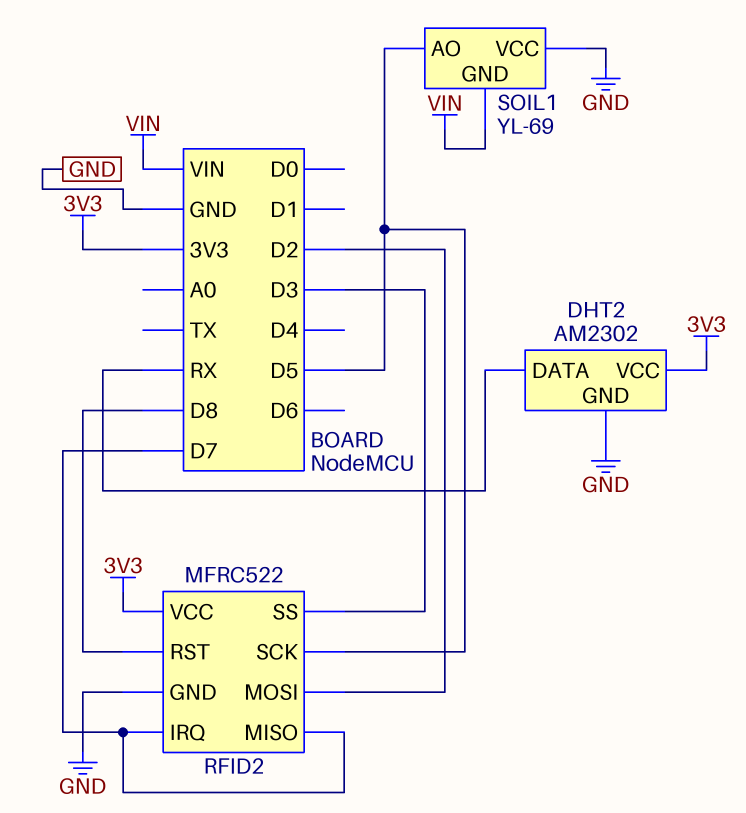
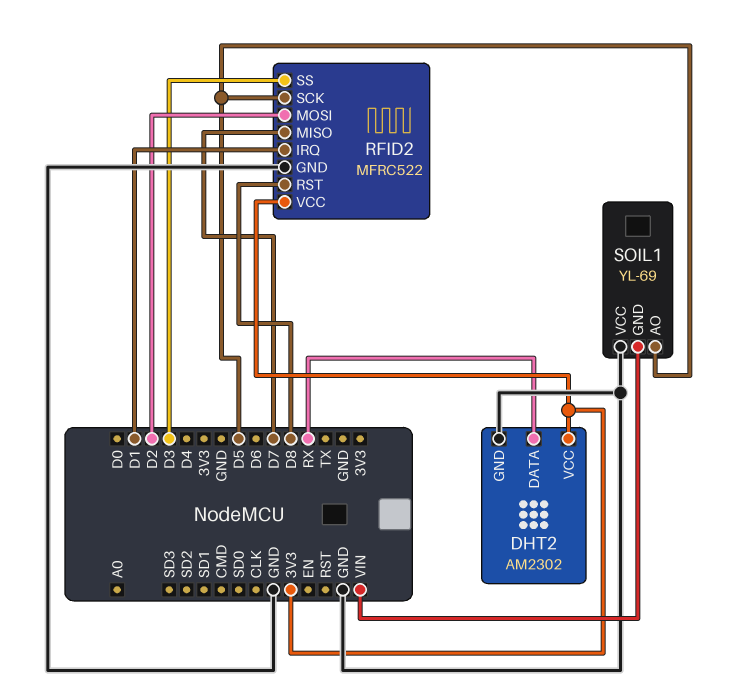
RFID2 pin IRQ: D7 -> D1

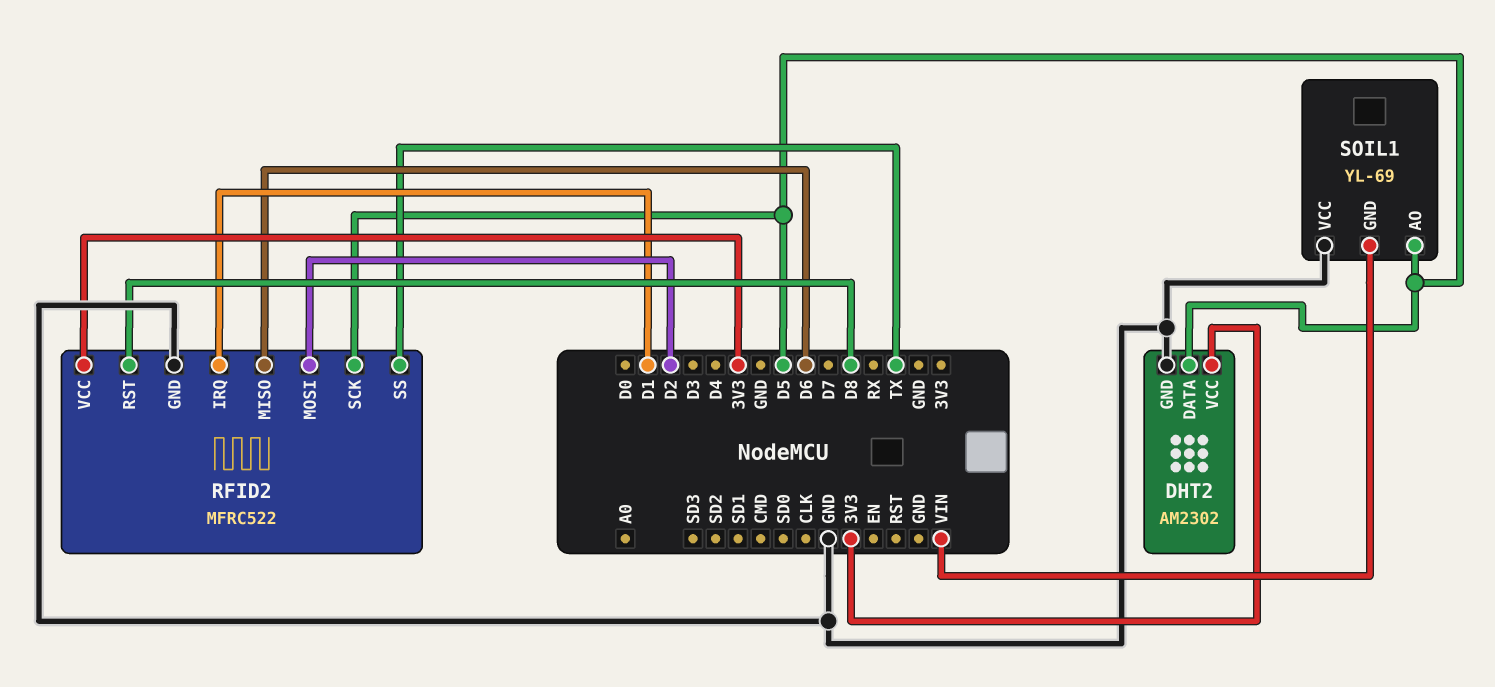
DHT2 pin DATA: RX -> D5
RFID2 pin MISO: D7 -> D6
RFID2 pin SS: D3 -> TX

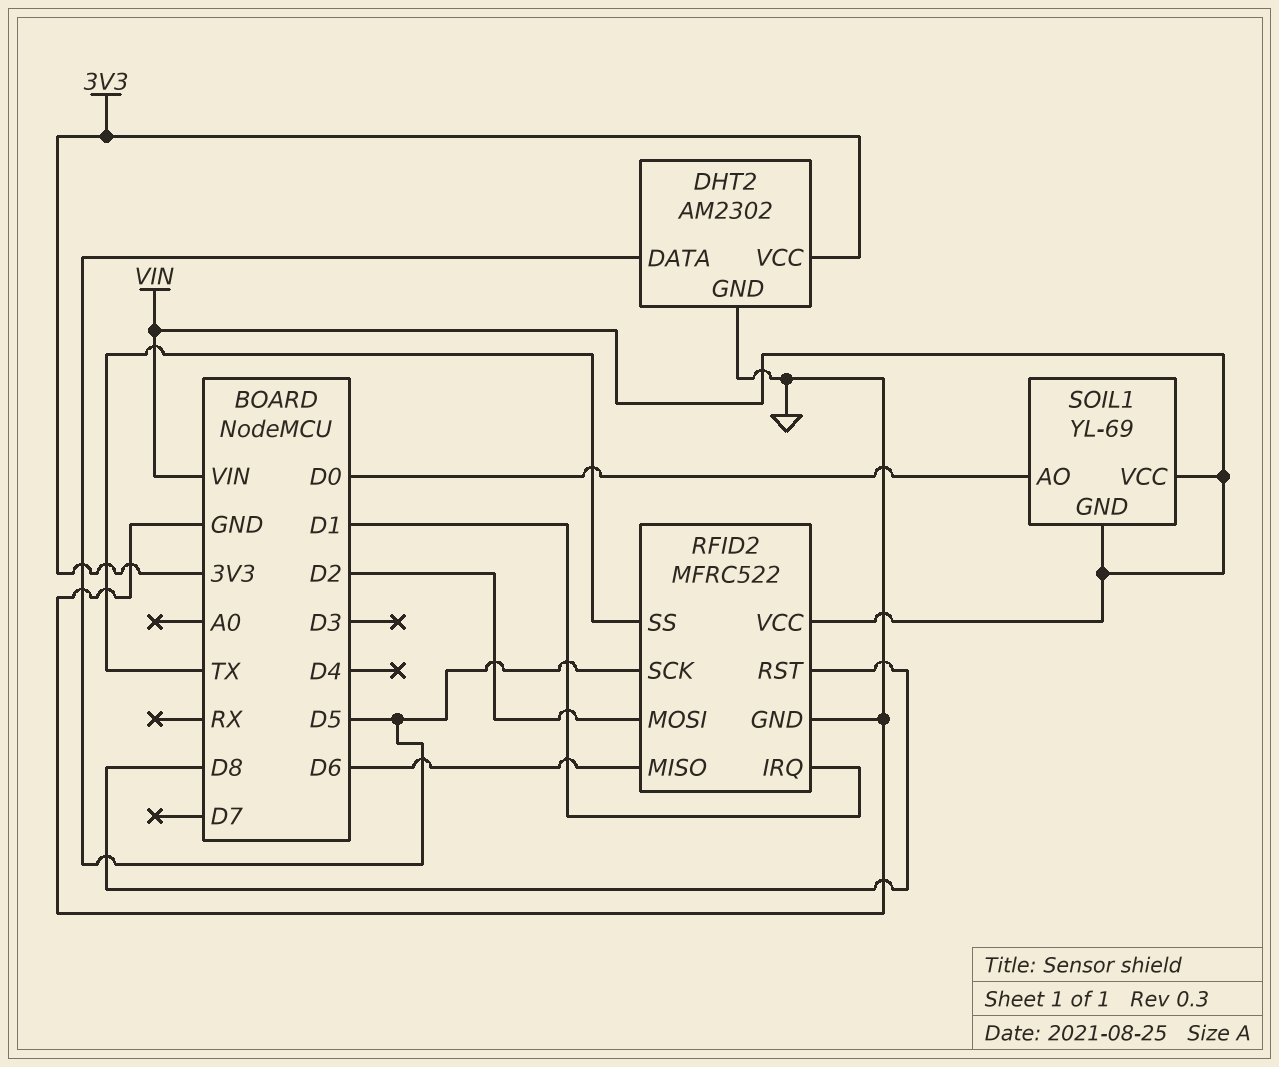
RFID2 pin VCC: 3V3 -> VIN
SOIL1 pin AO: D5 -> D0
SOIL1 pin VCC: GND -> VIN

